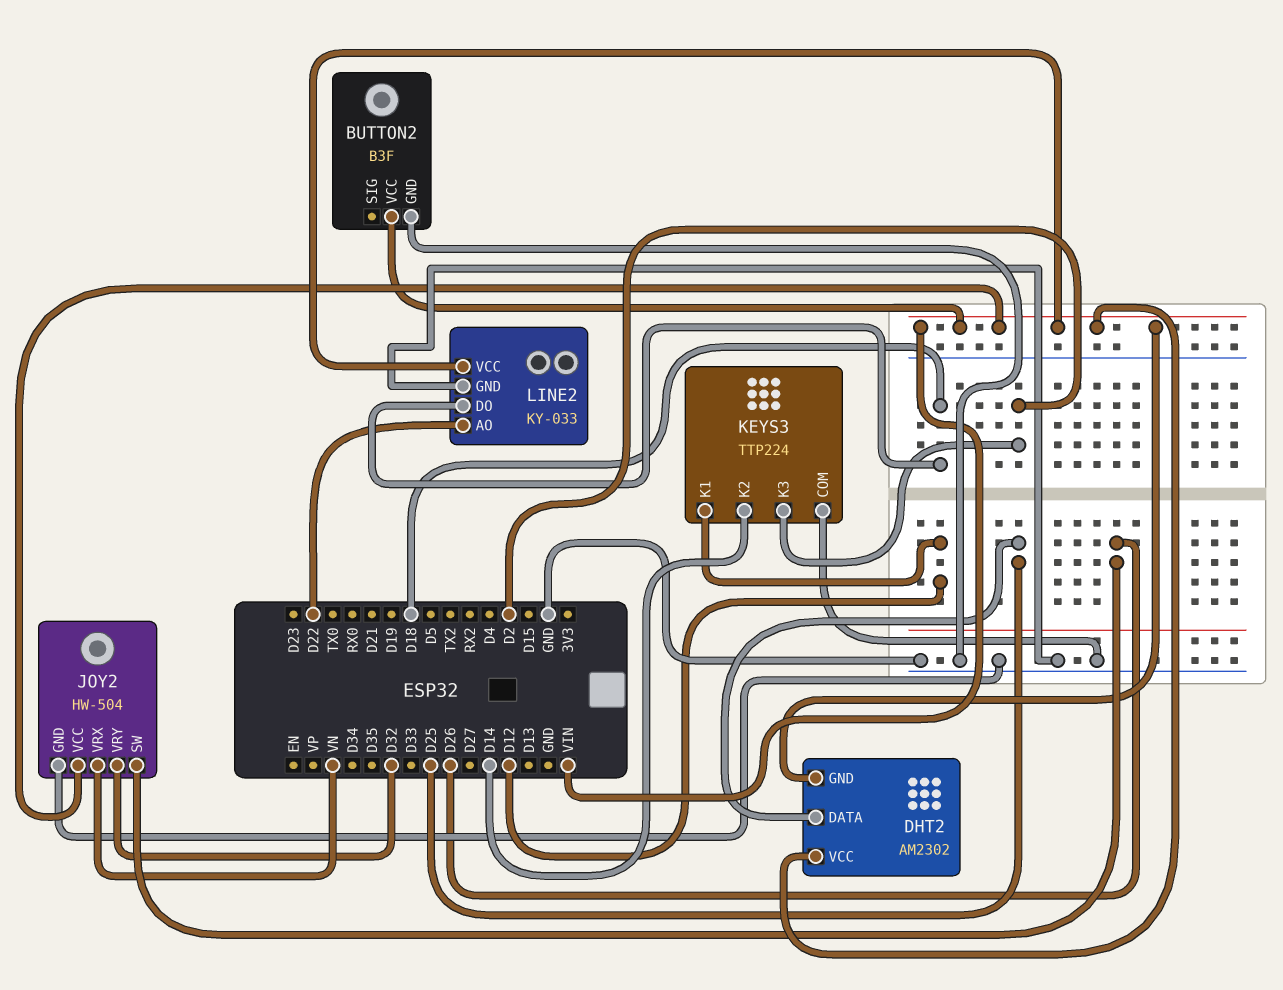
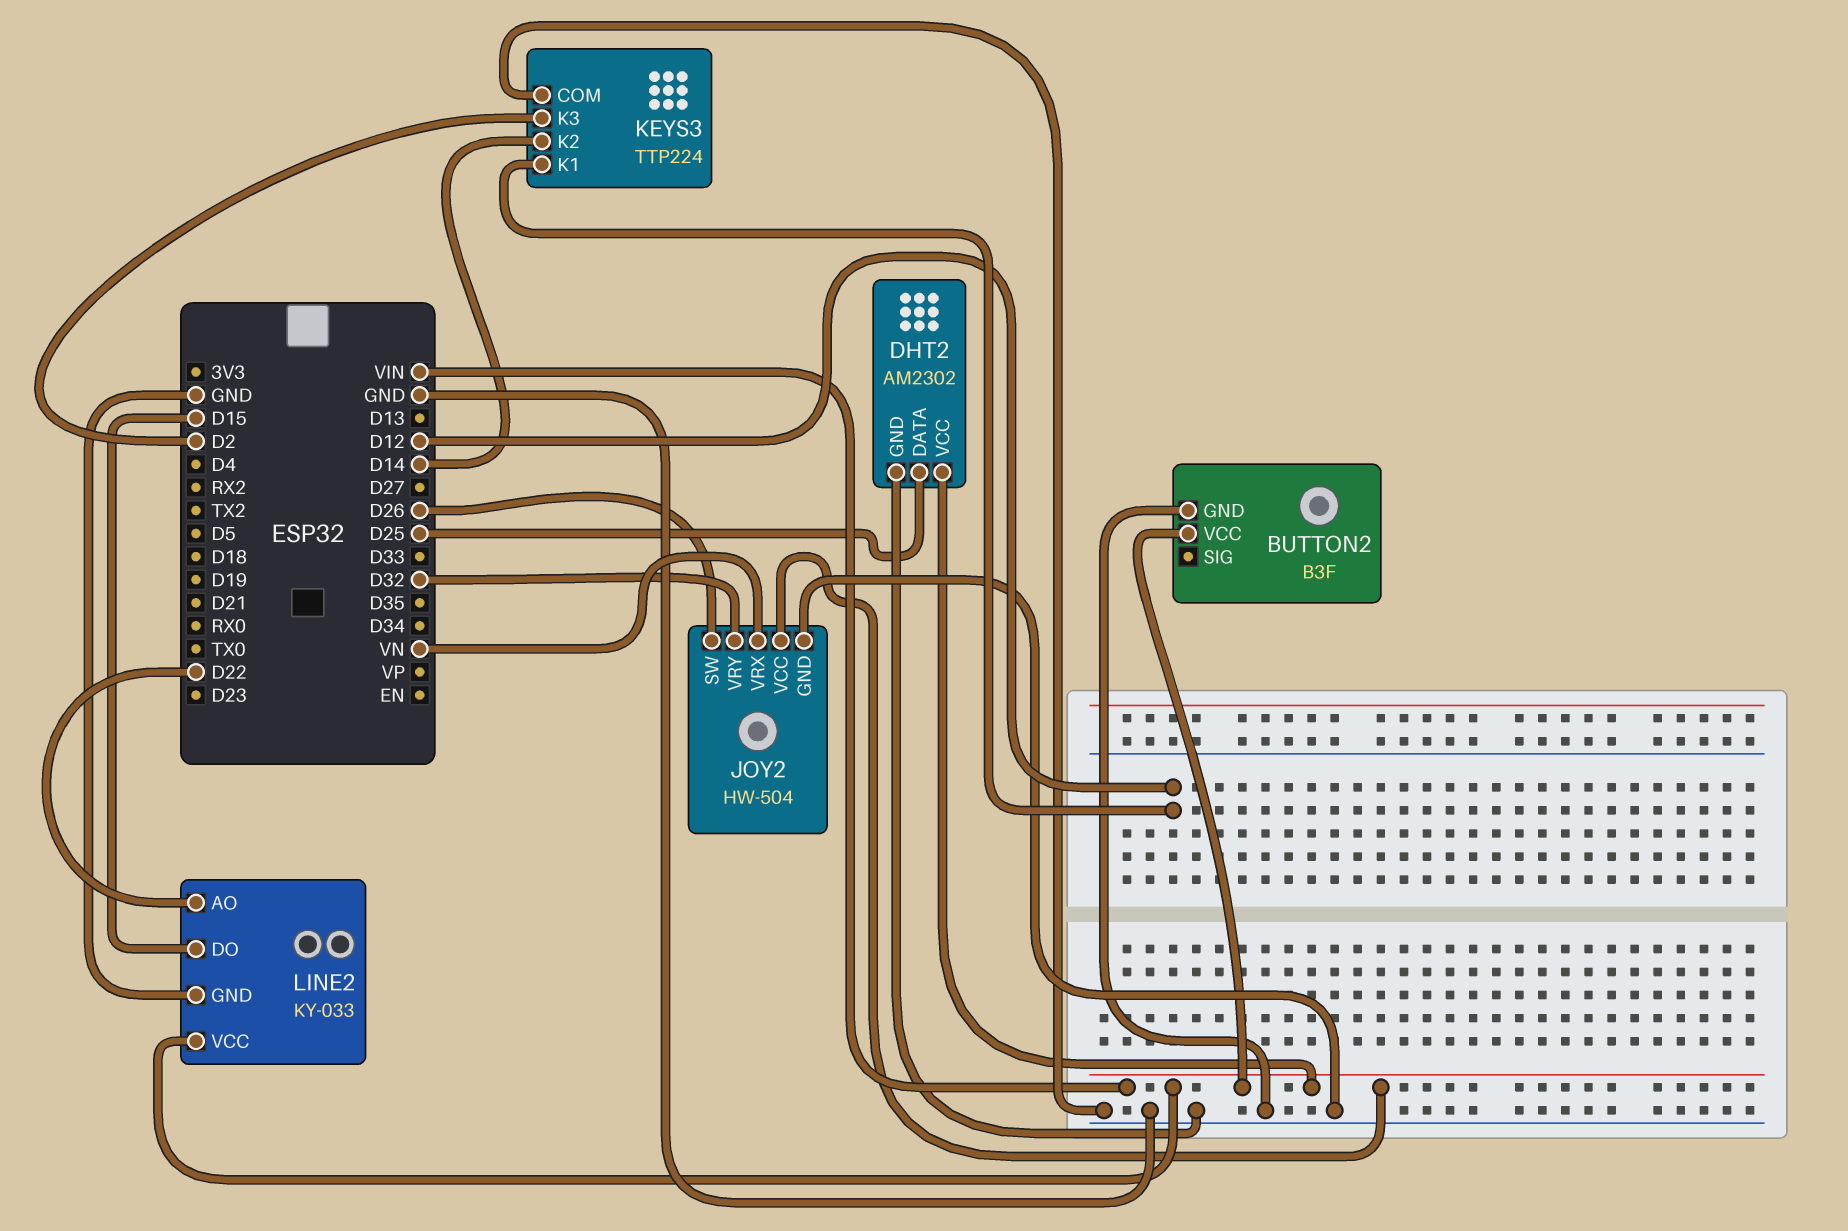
DHT2 pin GND: VIN -> GND
LINE2 pin DO: D18 -> D15

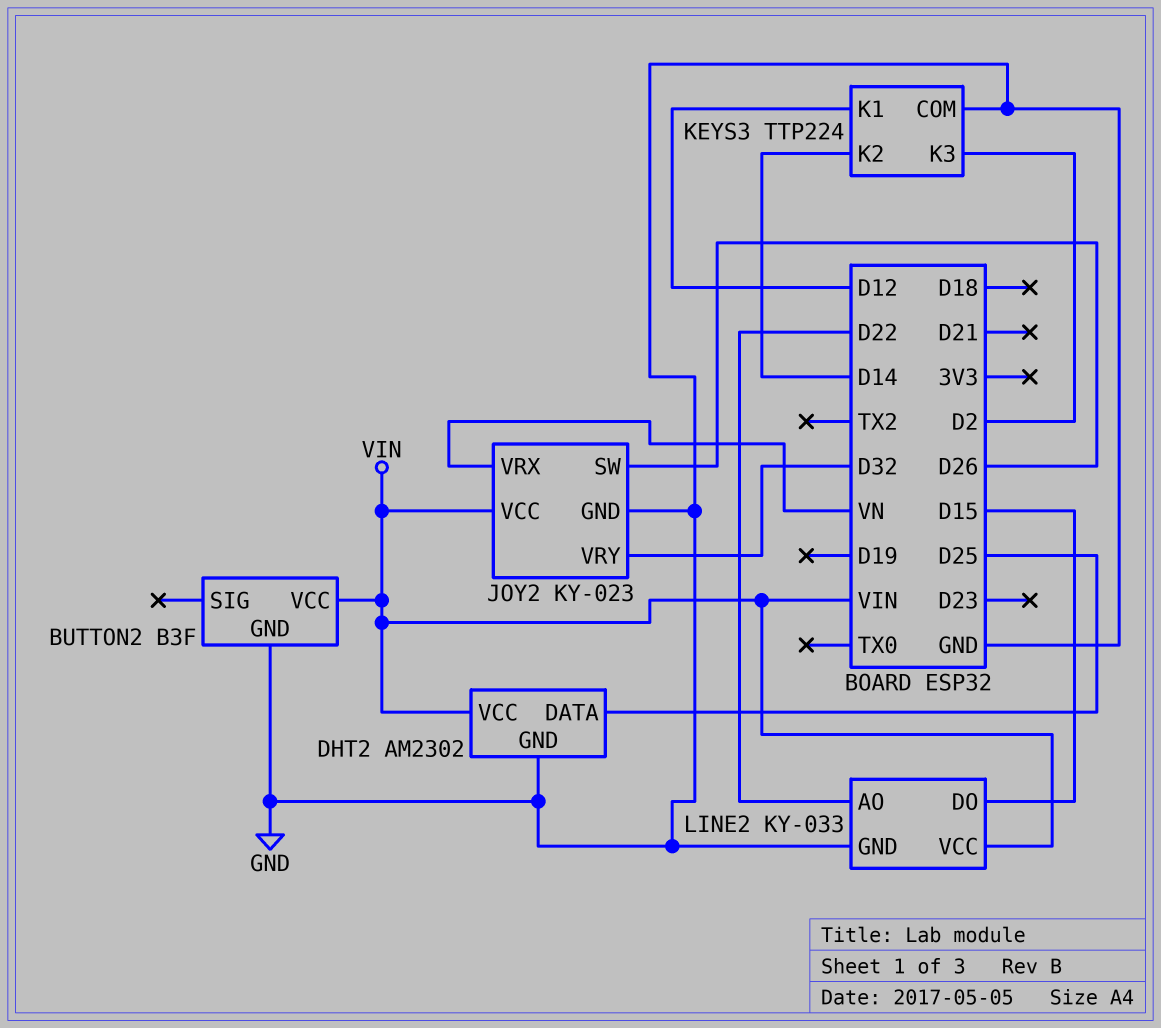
JOY2: HW-504 -> KY-023

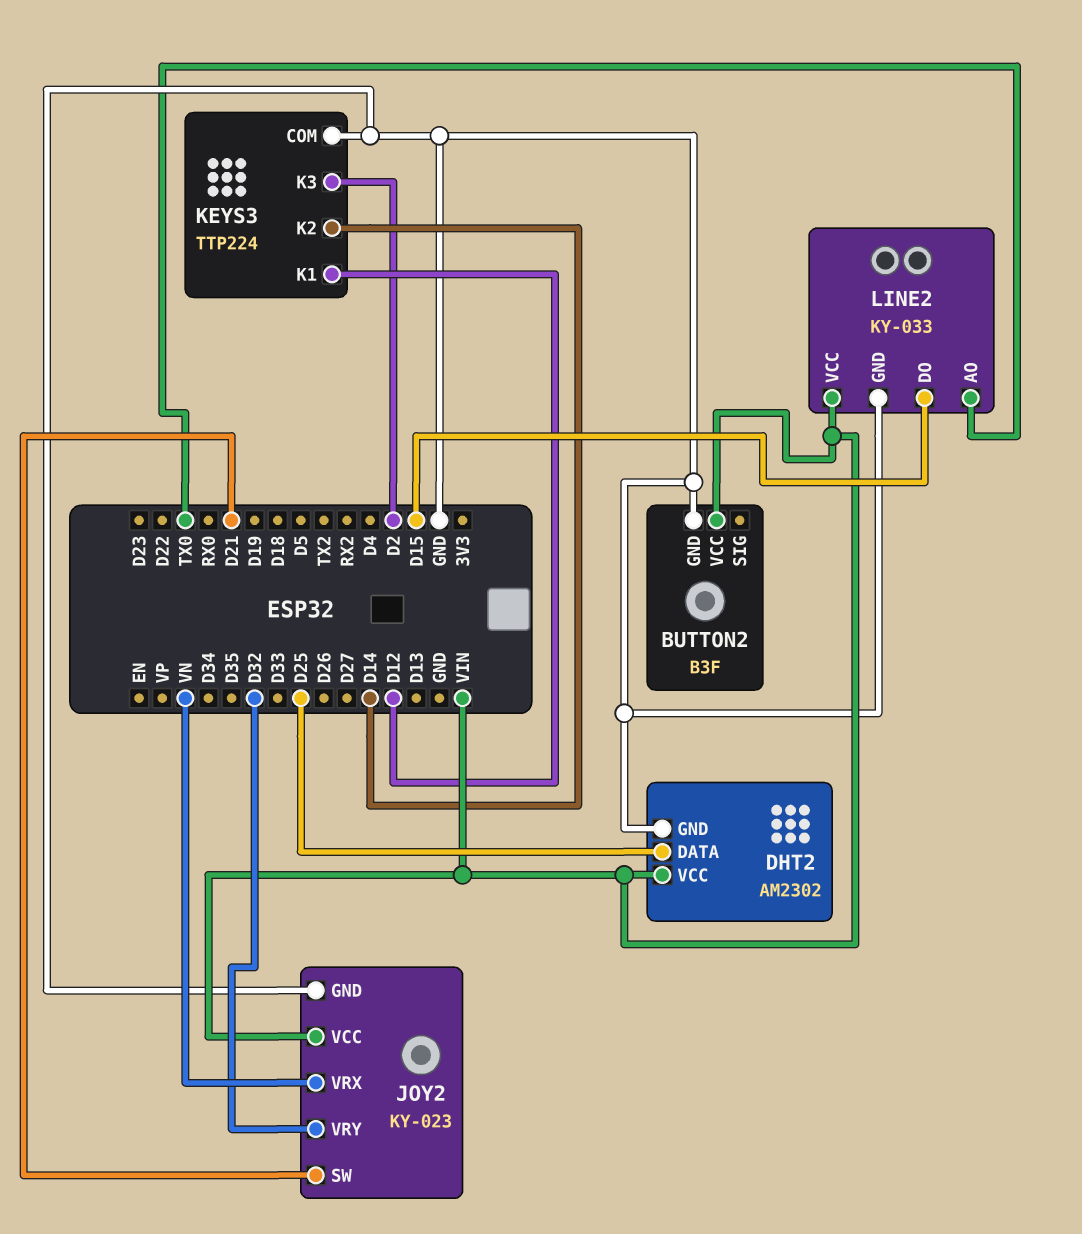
JOY2 pin SW: D26 -> D21
LINE2 pin AO: D22 -> TX0

